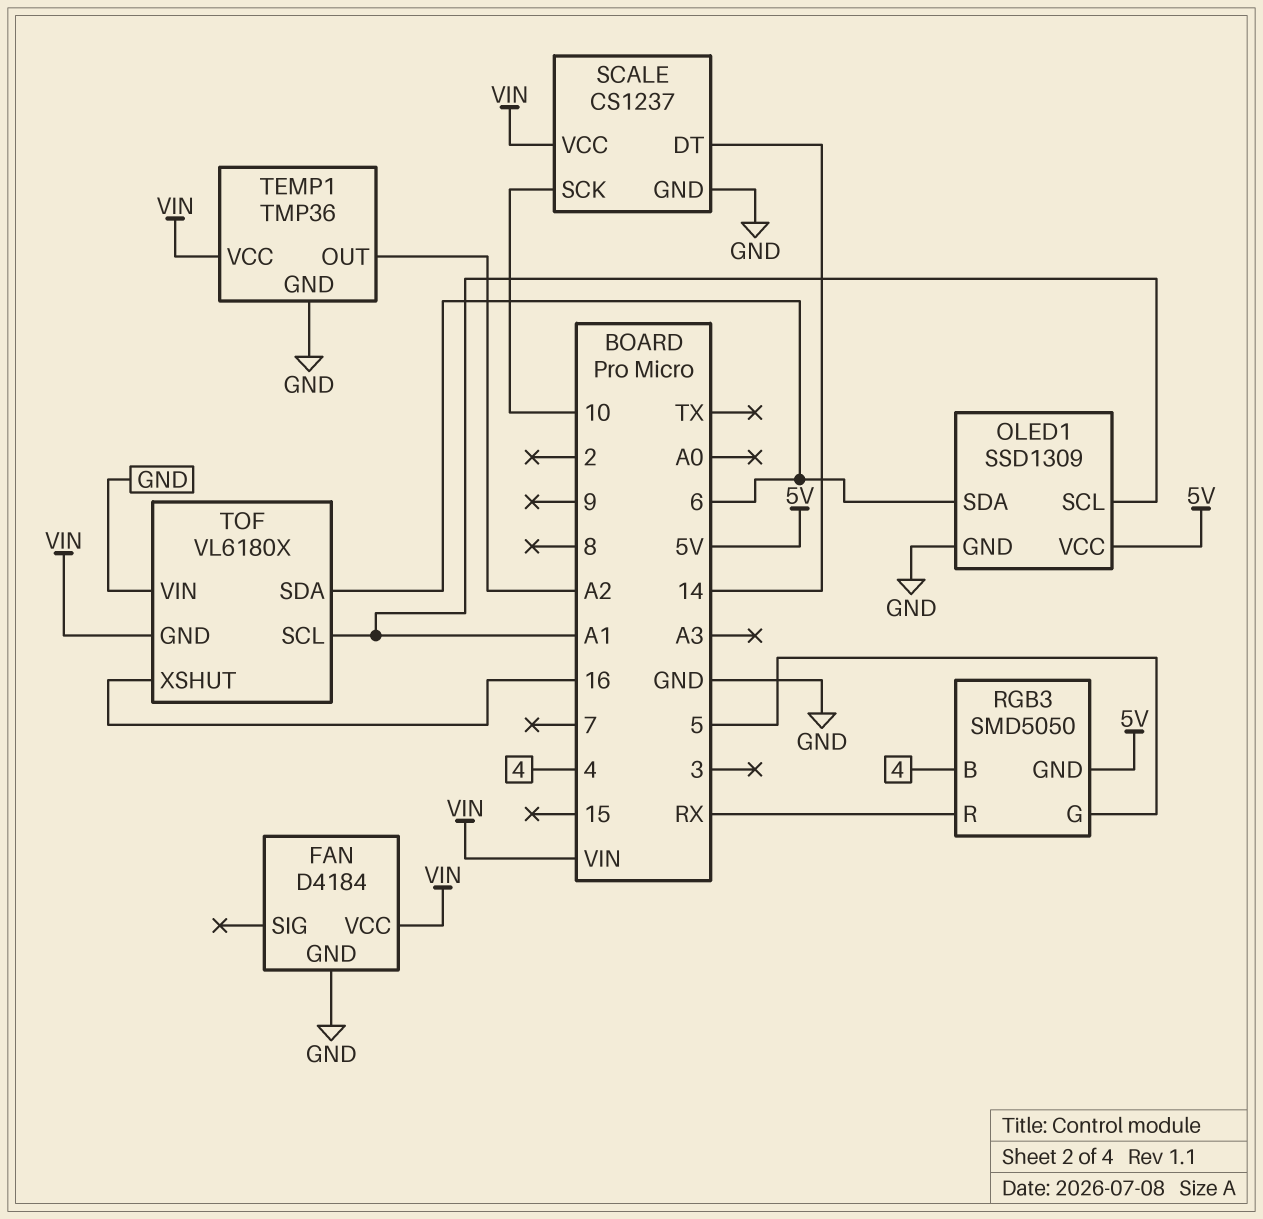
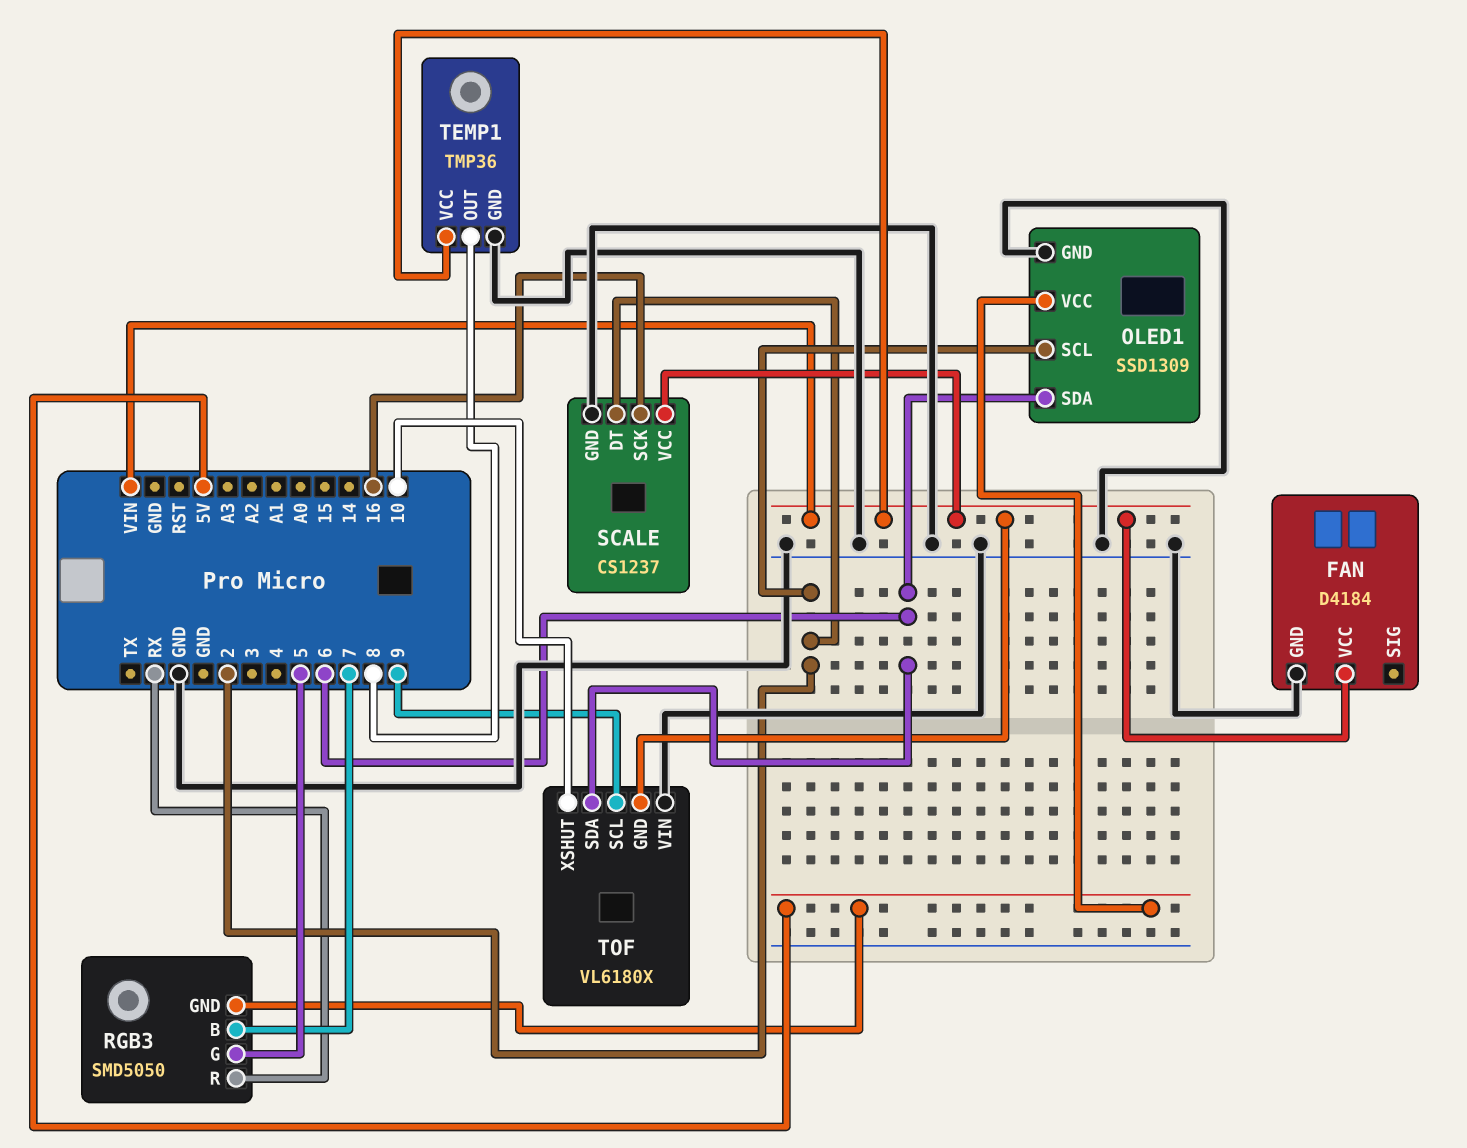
OLED1 pin SCL: A1 -> 2
RGB3 pin B: 4 -> 7
SCALE pin DT: 14 -> 2
SCALE pin SCK: 10 -> 16
TEMP1 pin OUT: A2 -> 8
TOF pin SCL: A1 -> 9
TOF pin XSHUT: 16 -> 10

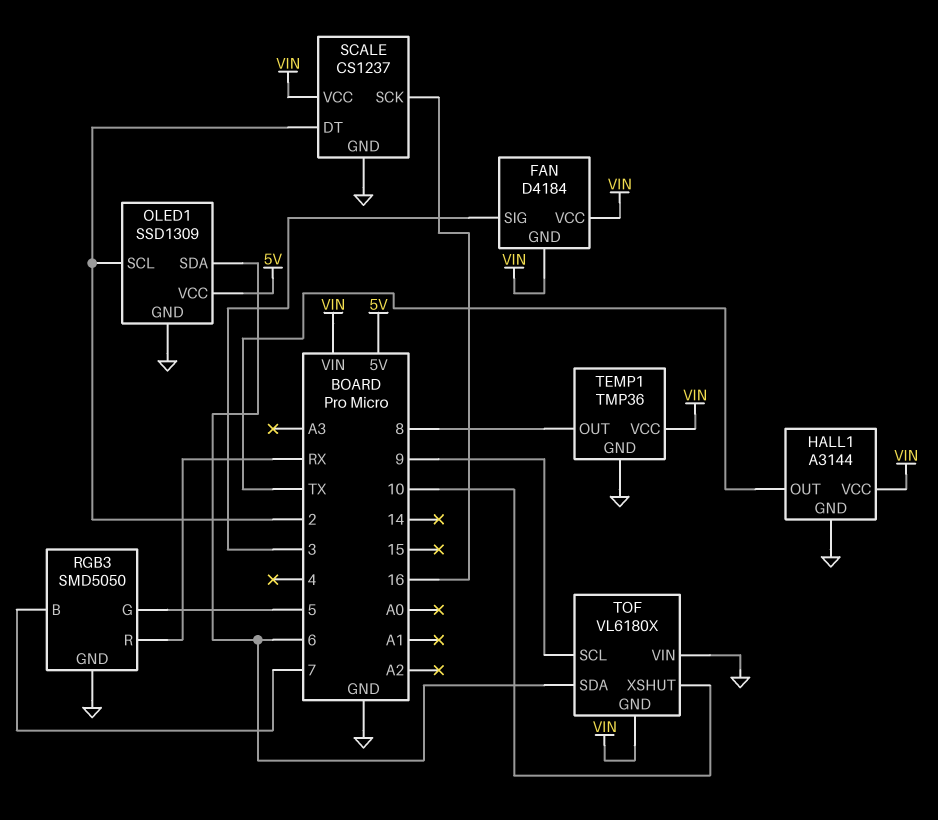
FAN pin GND: GND -> VIN
FAN pin SIG: none -> 3
HALL1: none -> A3144
HALL1 pin GND: none -> GND
HALL1 pin OUT: none -> TX
HALL1 pin VCC: none -> VIN
RGB3 pin GND: 5V -> GND

